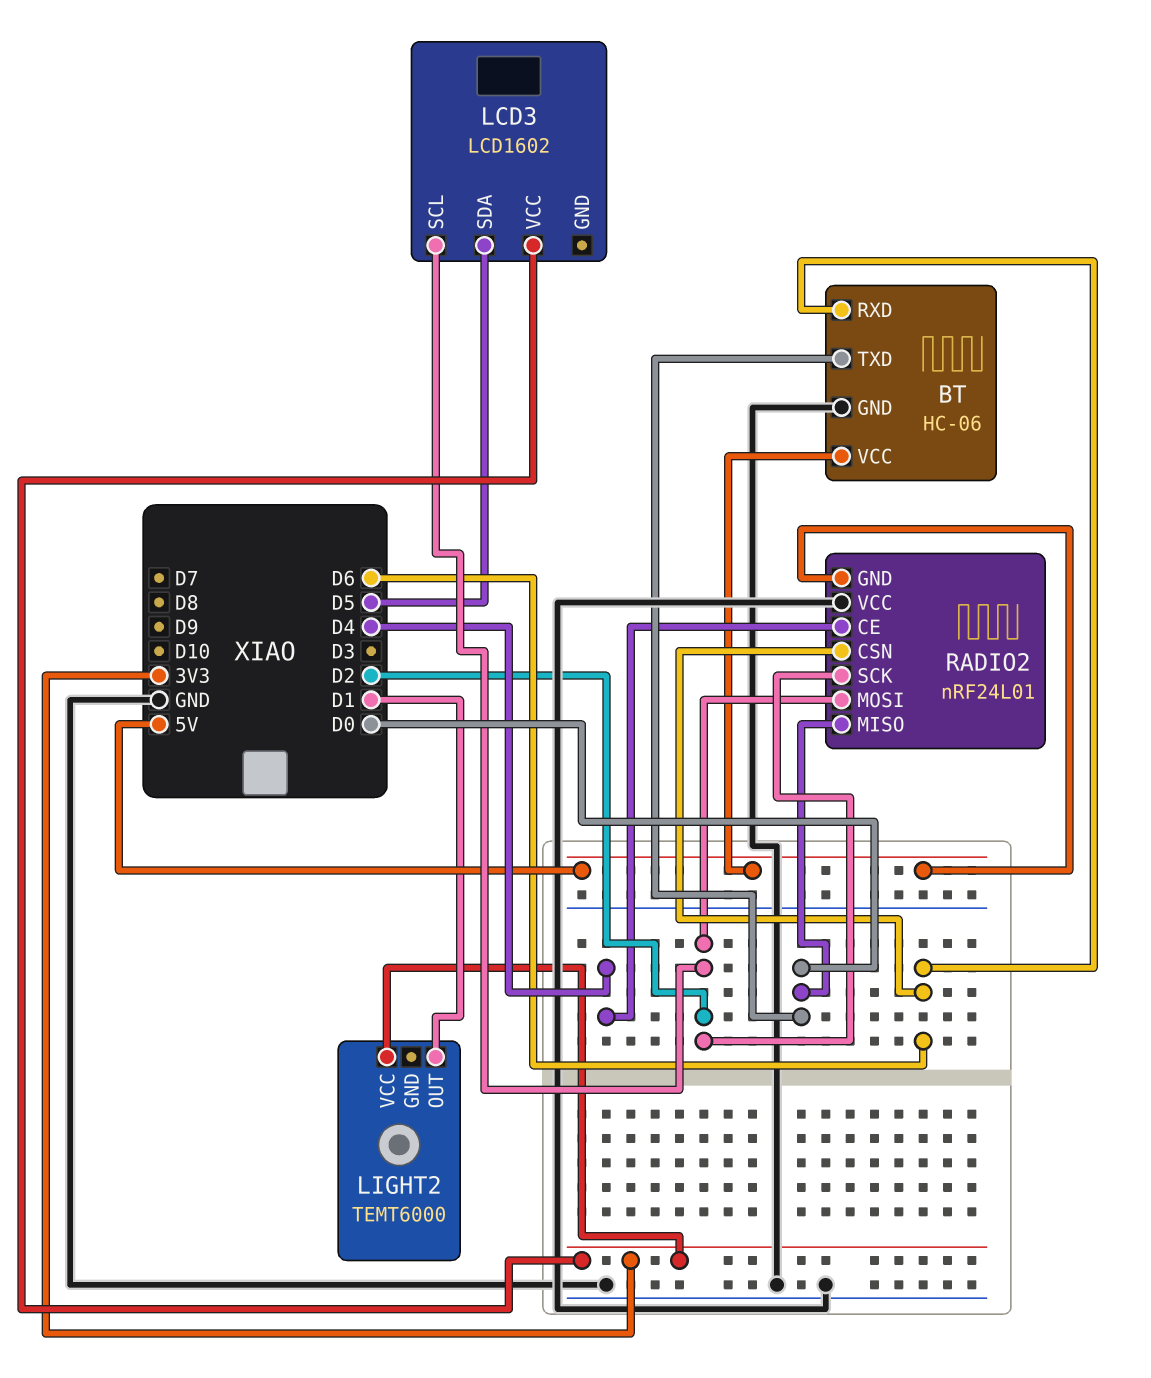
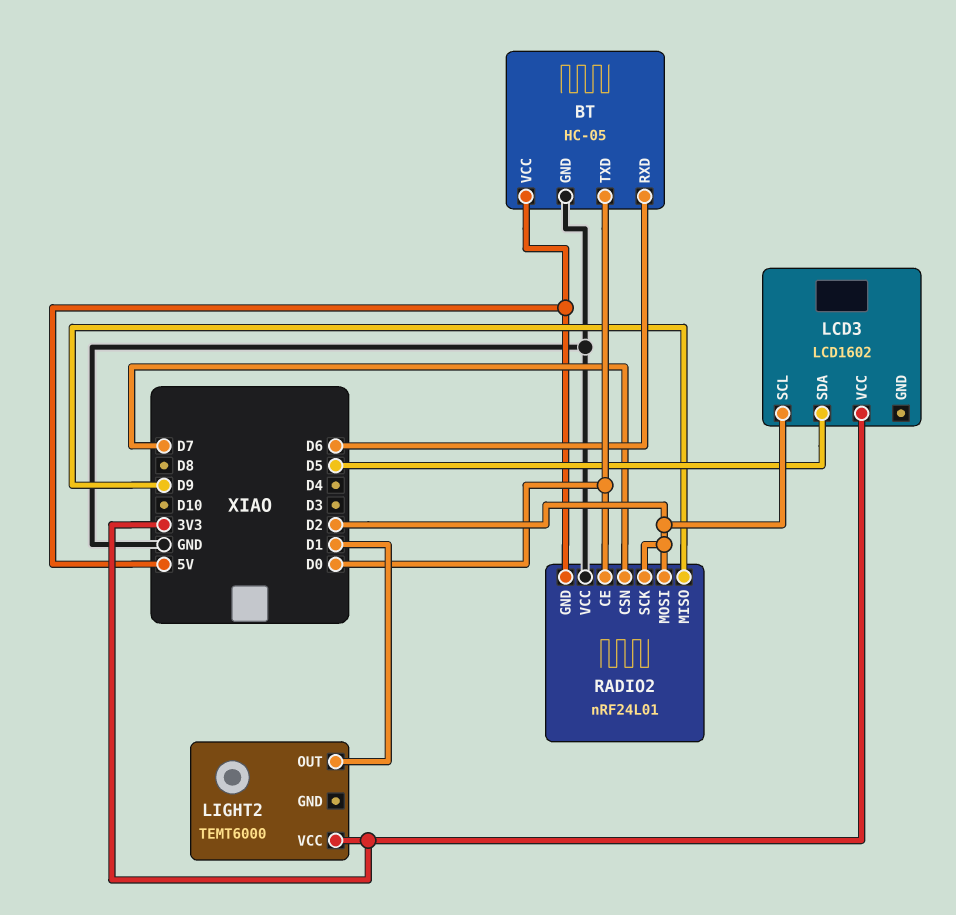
BT: HC-06 -> HC-05
RADIO2 pin CE: D4 -> D0
RADIO2 pin CSN: D6 -> D7
RADIO2 pin MISO: D0 -> D9

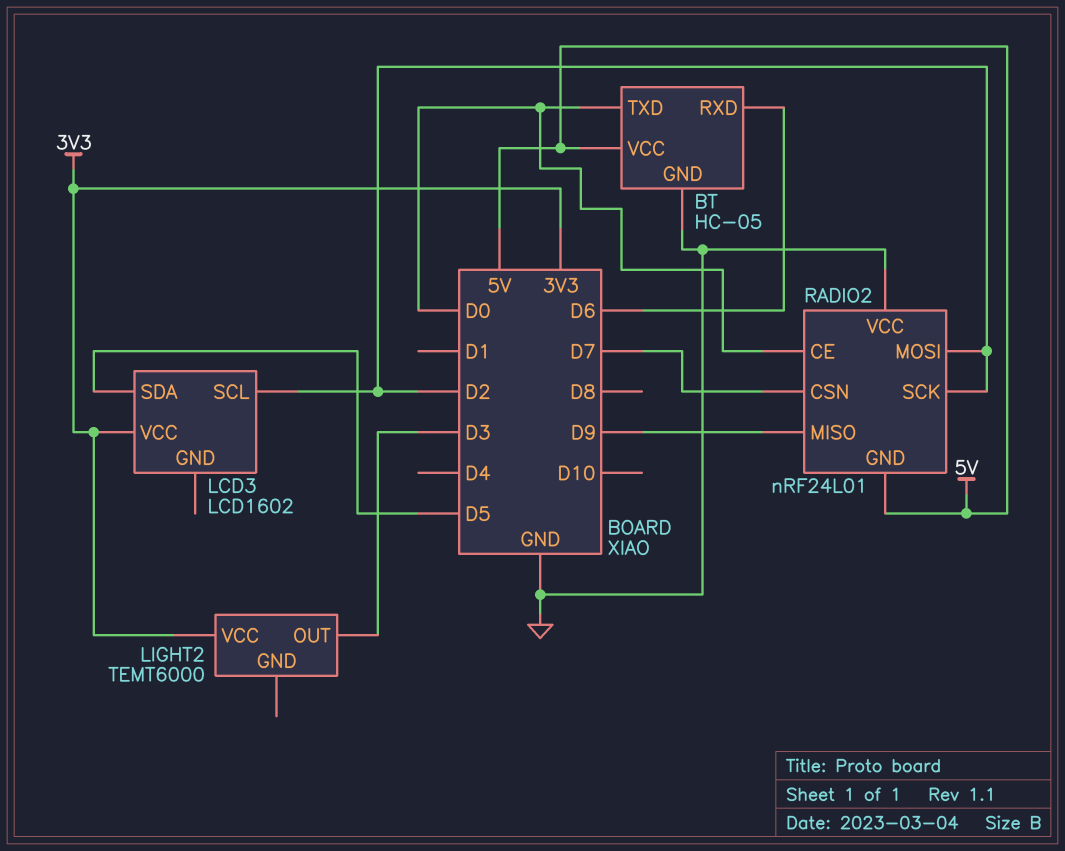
LIGHT2 pin OUT: D1 -> D3

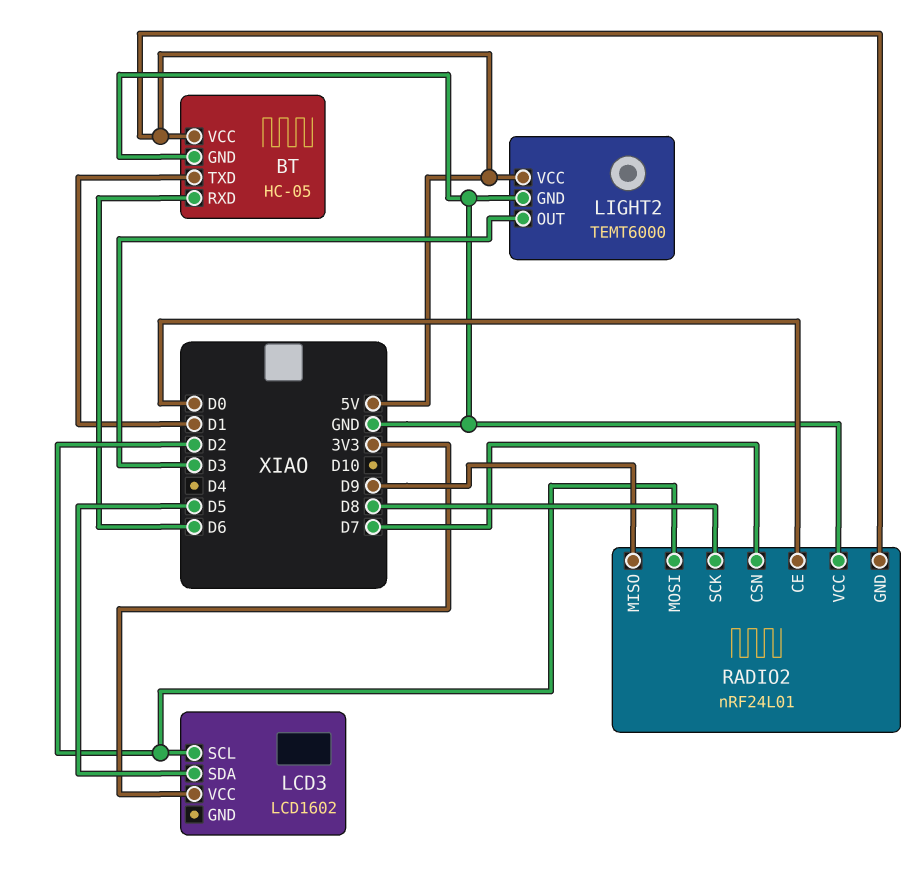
BT pin TXD: D0 -> D1
LIGHT2 pin GND: none -> GND
LIGHT2 pin VCC: 3V3 -> 5V
RADIO2 pin SCK: D2 -> D8

